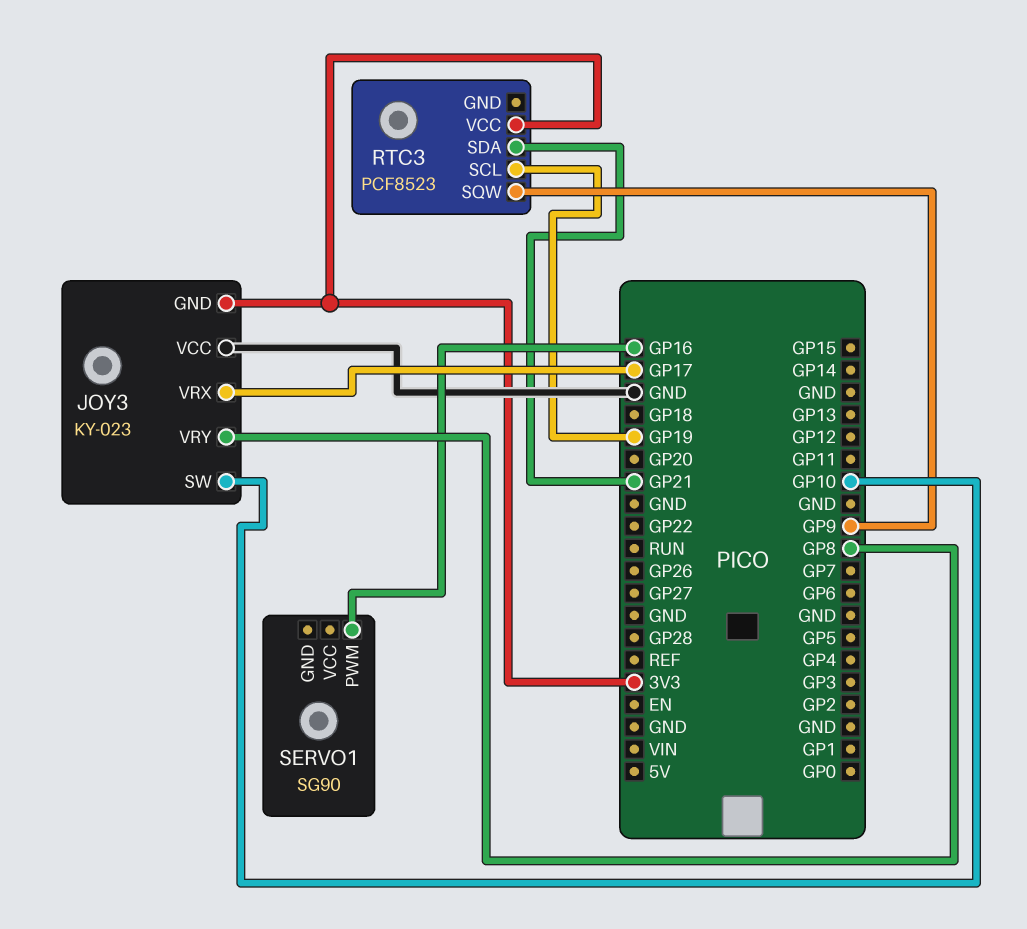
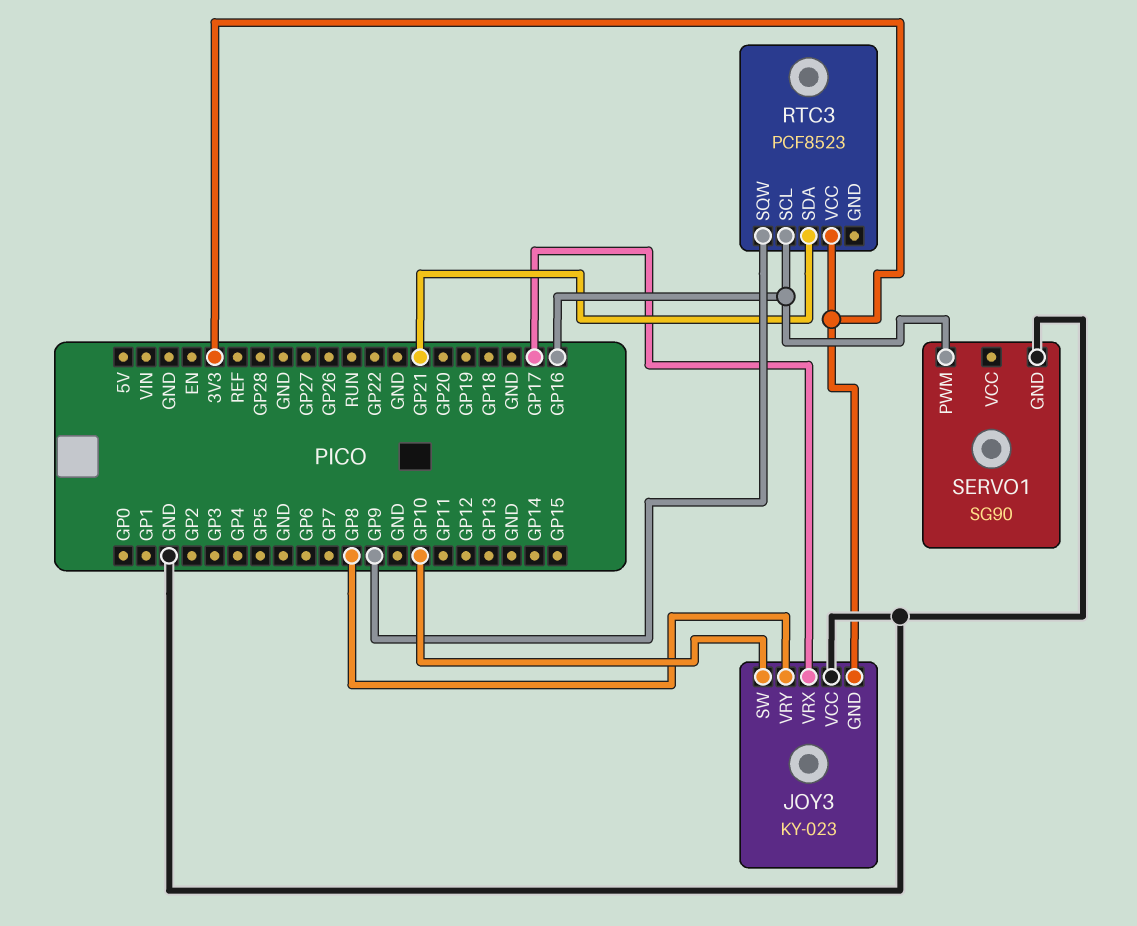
RTC3 pin SCL: GP19 -> GP16
SERVO1 pin GND: none -> GND

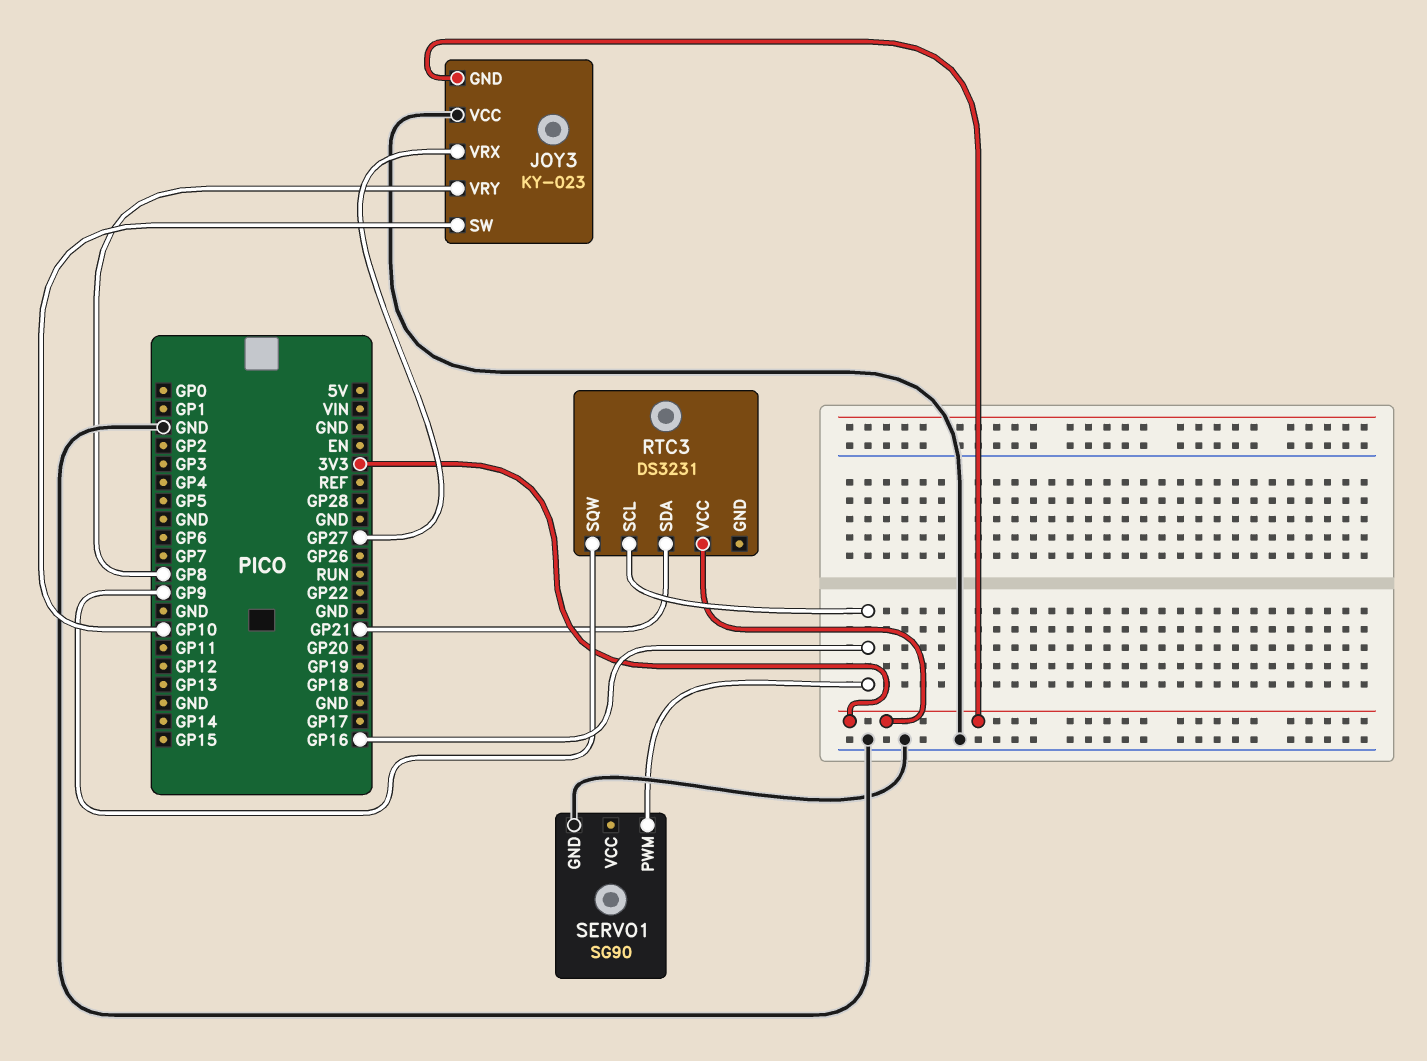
JOY3 pin VRX: GP17 -> GP27
RTC3: PCF8523 -> DS3231

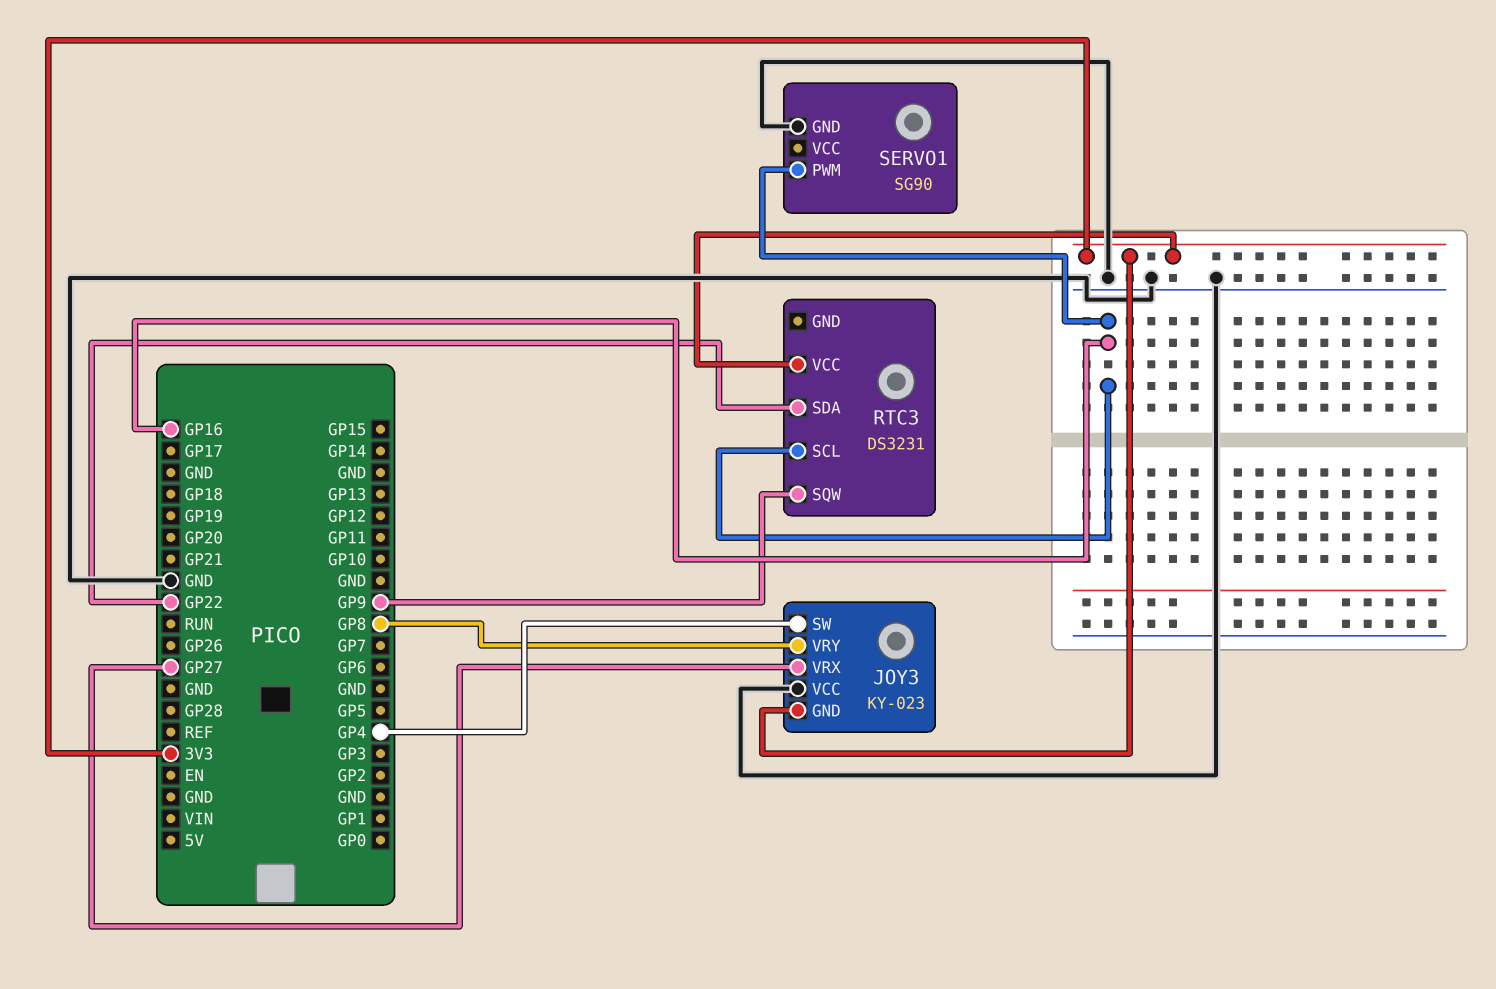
JOY3 pin SW: GP10 -> GP4
RTC3 pin SDA: GP21 -> GP22

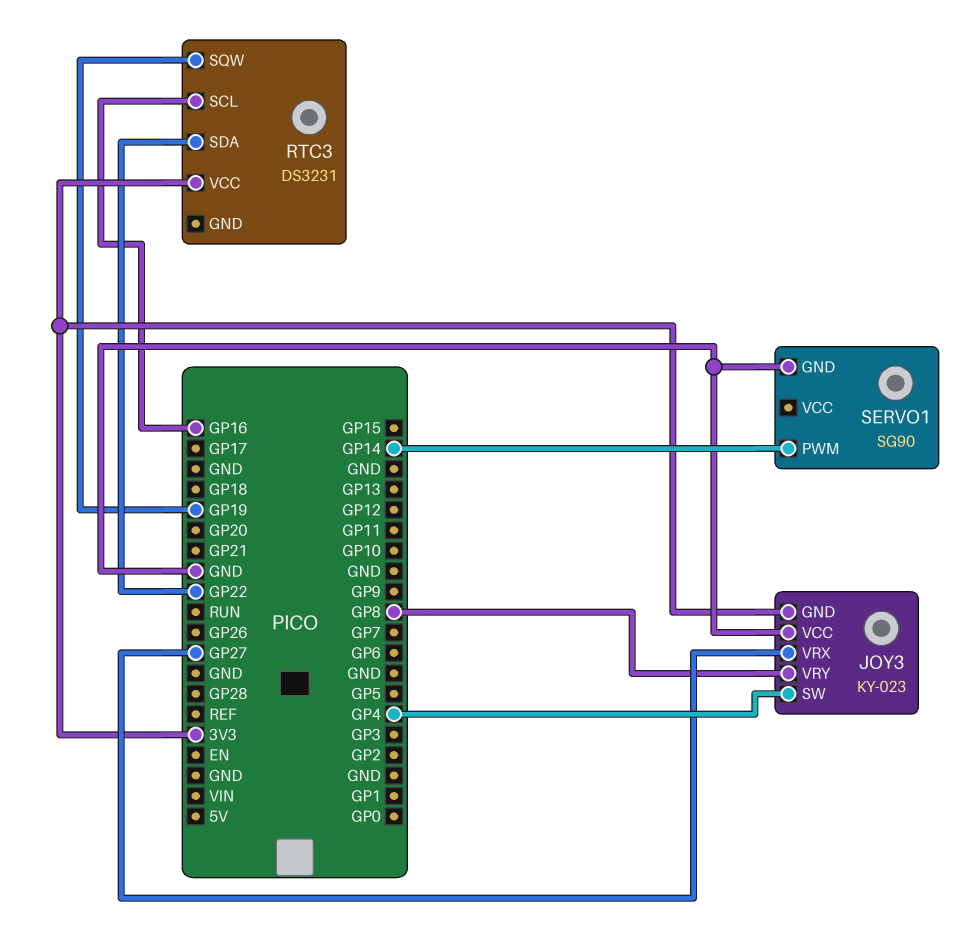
RTC3 pin SQW: GP9 -> GP19
SERVO1 pin PWM: GP16 -> GP14

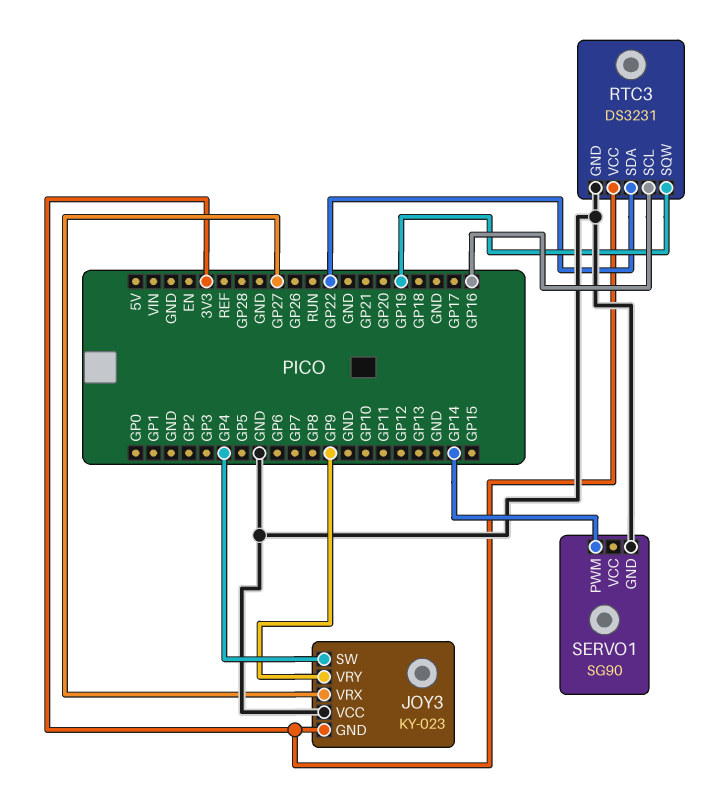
JOY3 pin VRY: GP8 -> GP9
RTC3 pin GND: none -> GND

